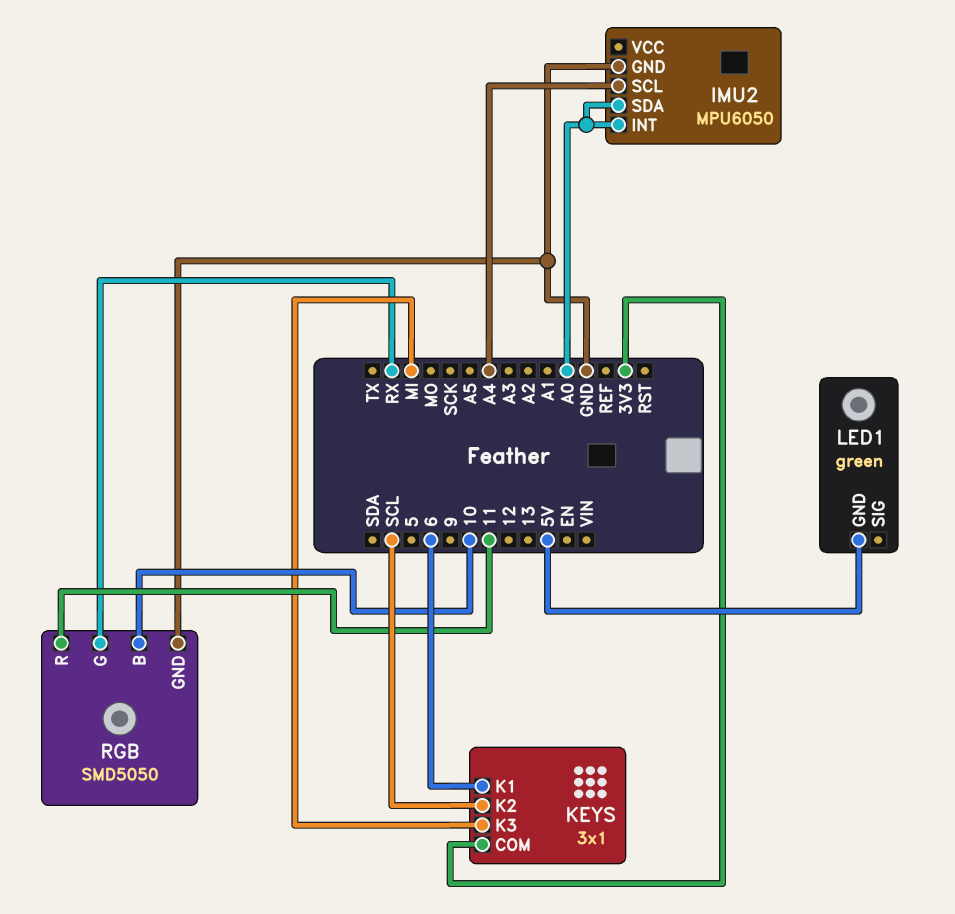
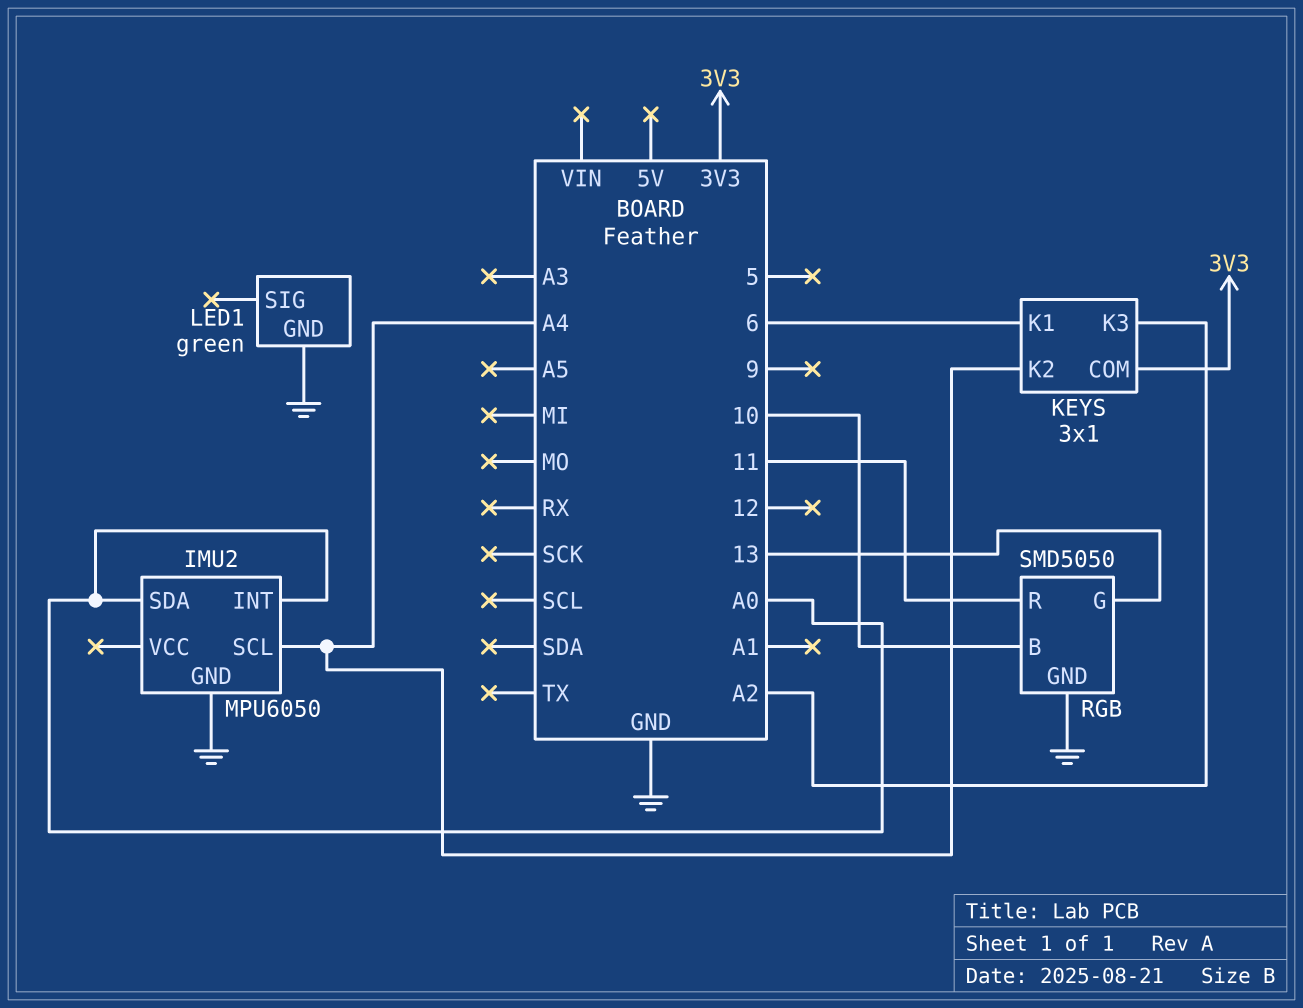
KEYS pin K2: SCL -> A4
KEYS pin K3: MI -> A2
LED1 pin GND: 5V -> GND
RGB pin G: RX -> 13

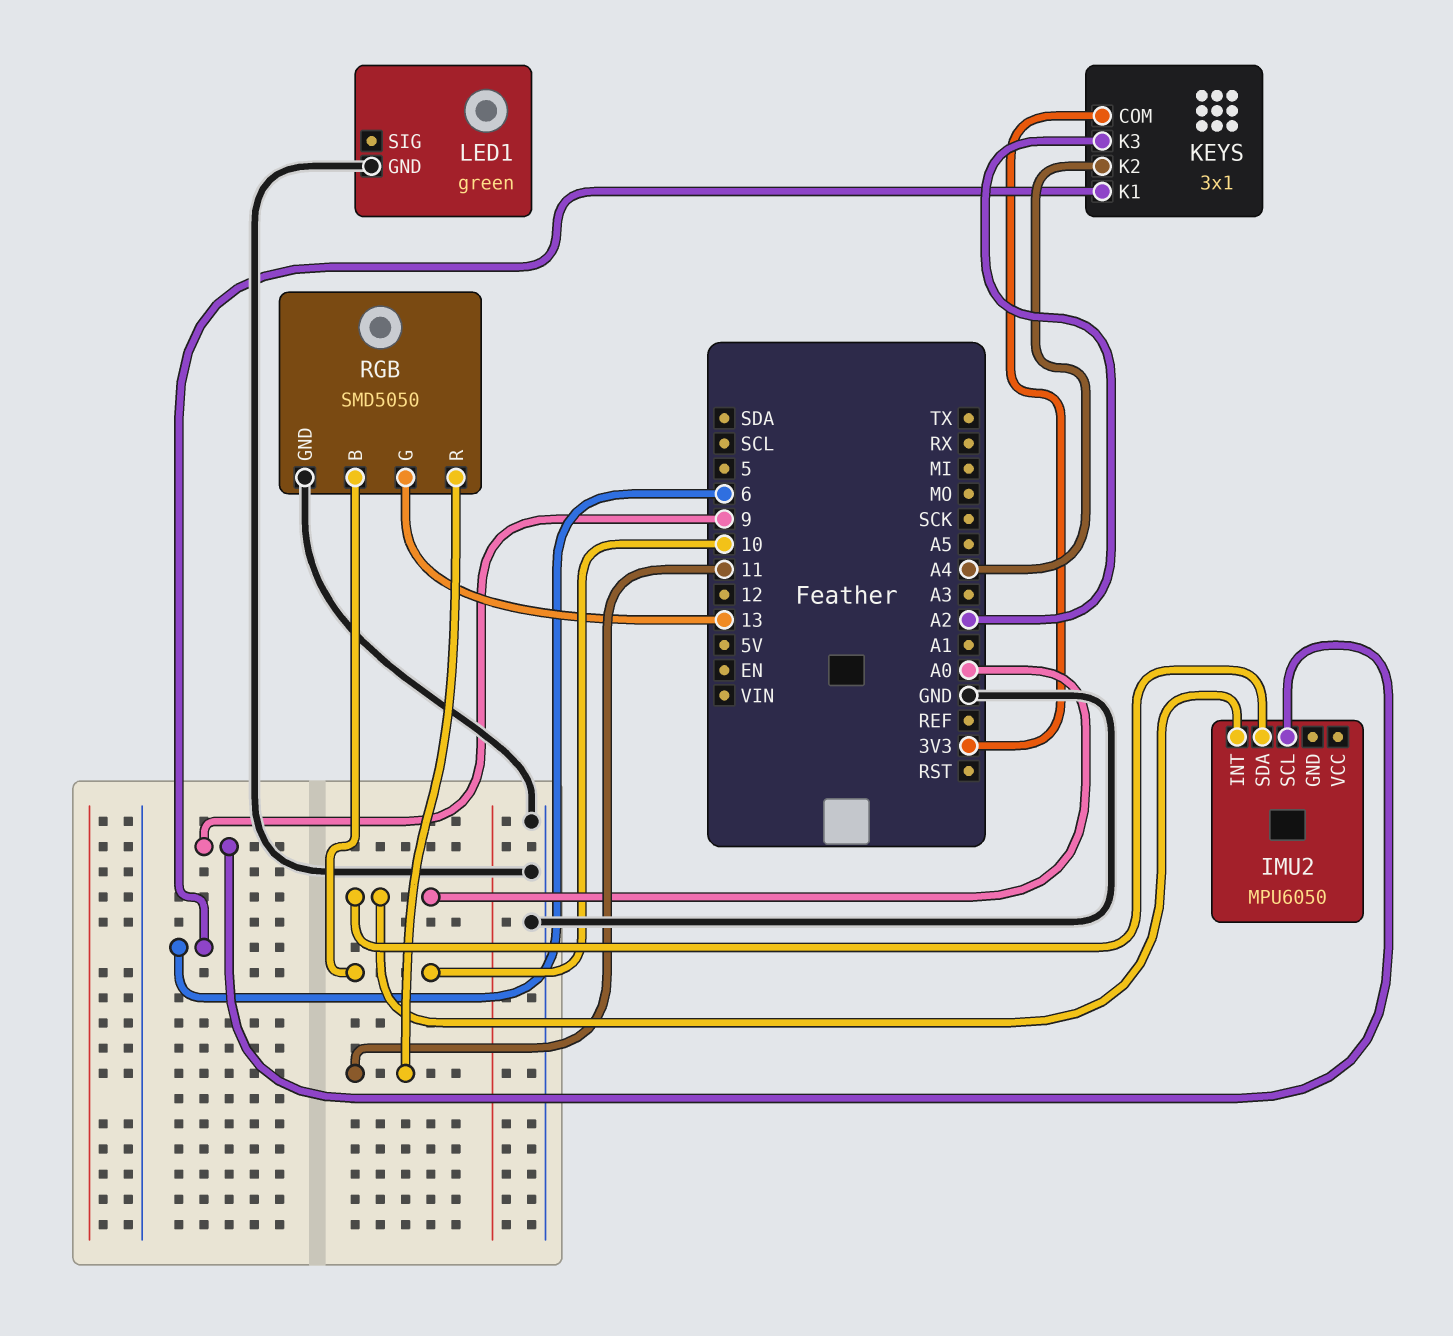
IMU2 pin GND: GND -> none
IMU2 pin SCL: A4 -> 9

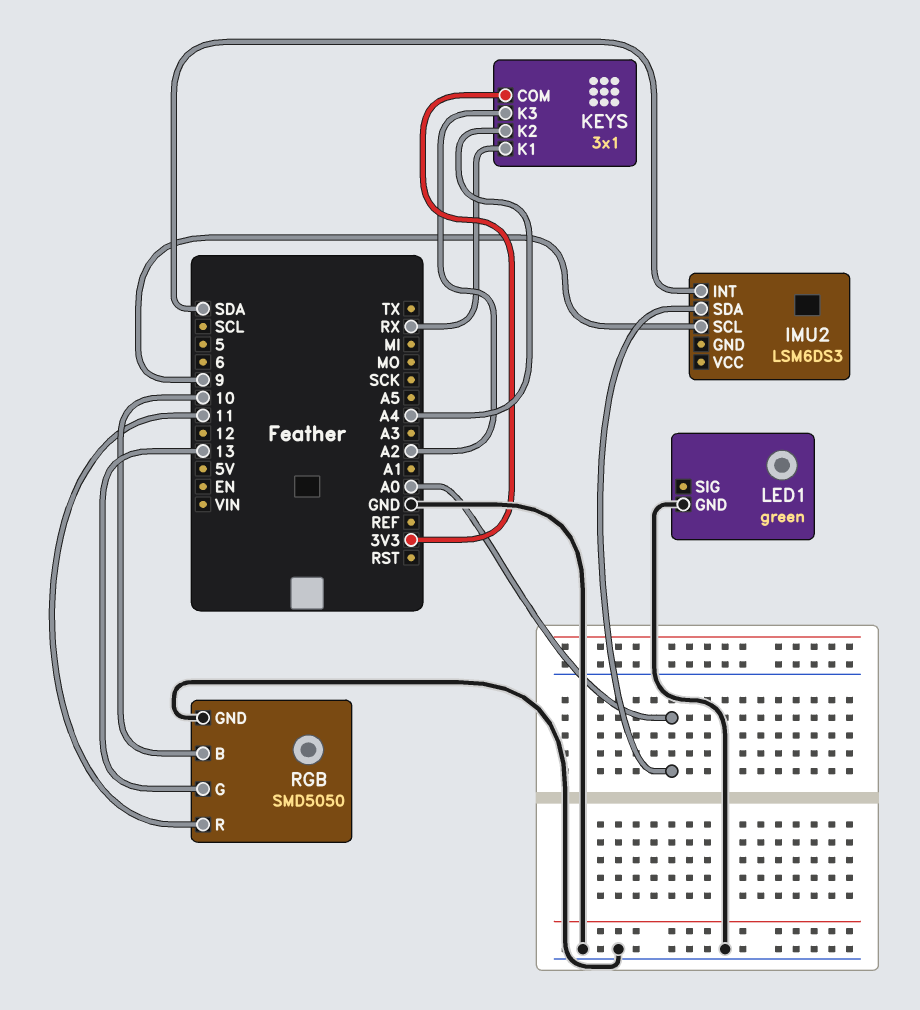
IMU2: MPU6050 -> LSM6DS3
IMU2 pin INT: A0 -> SDA
KEYS pin K1: 6 -> RX

